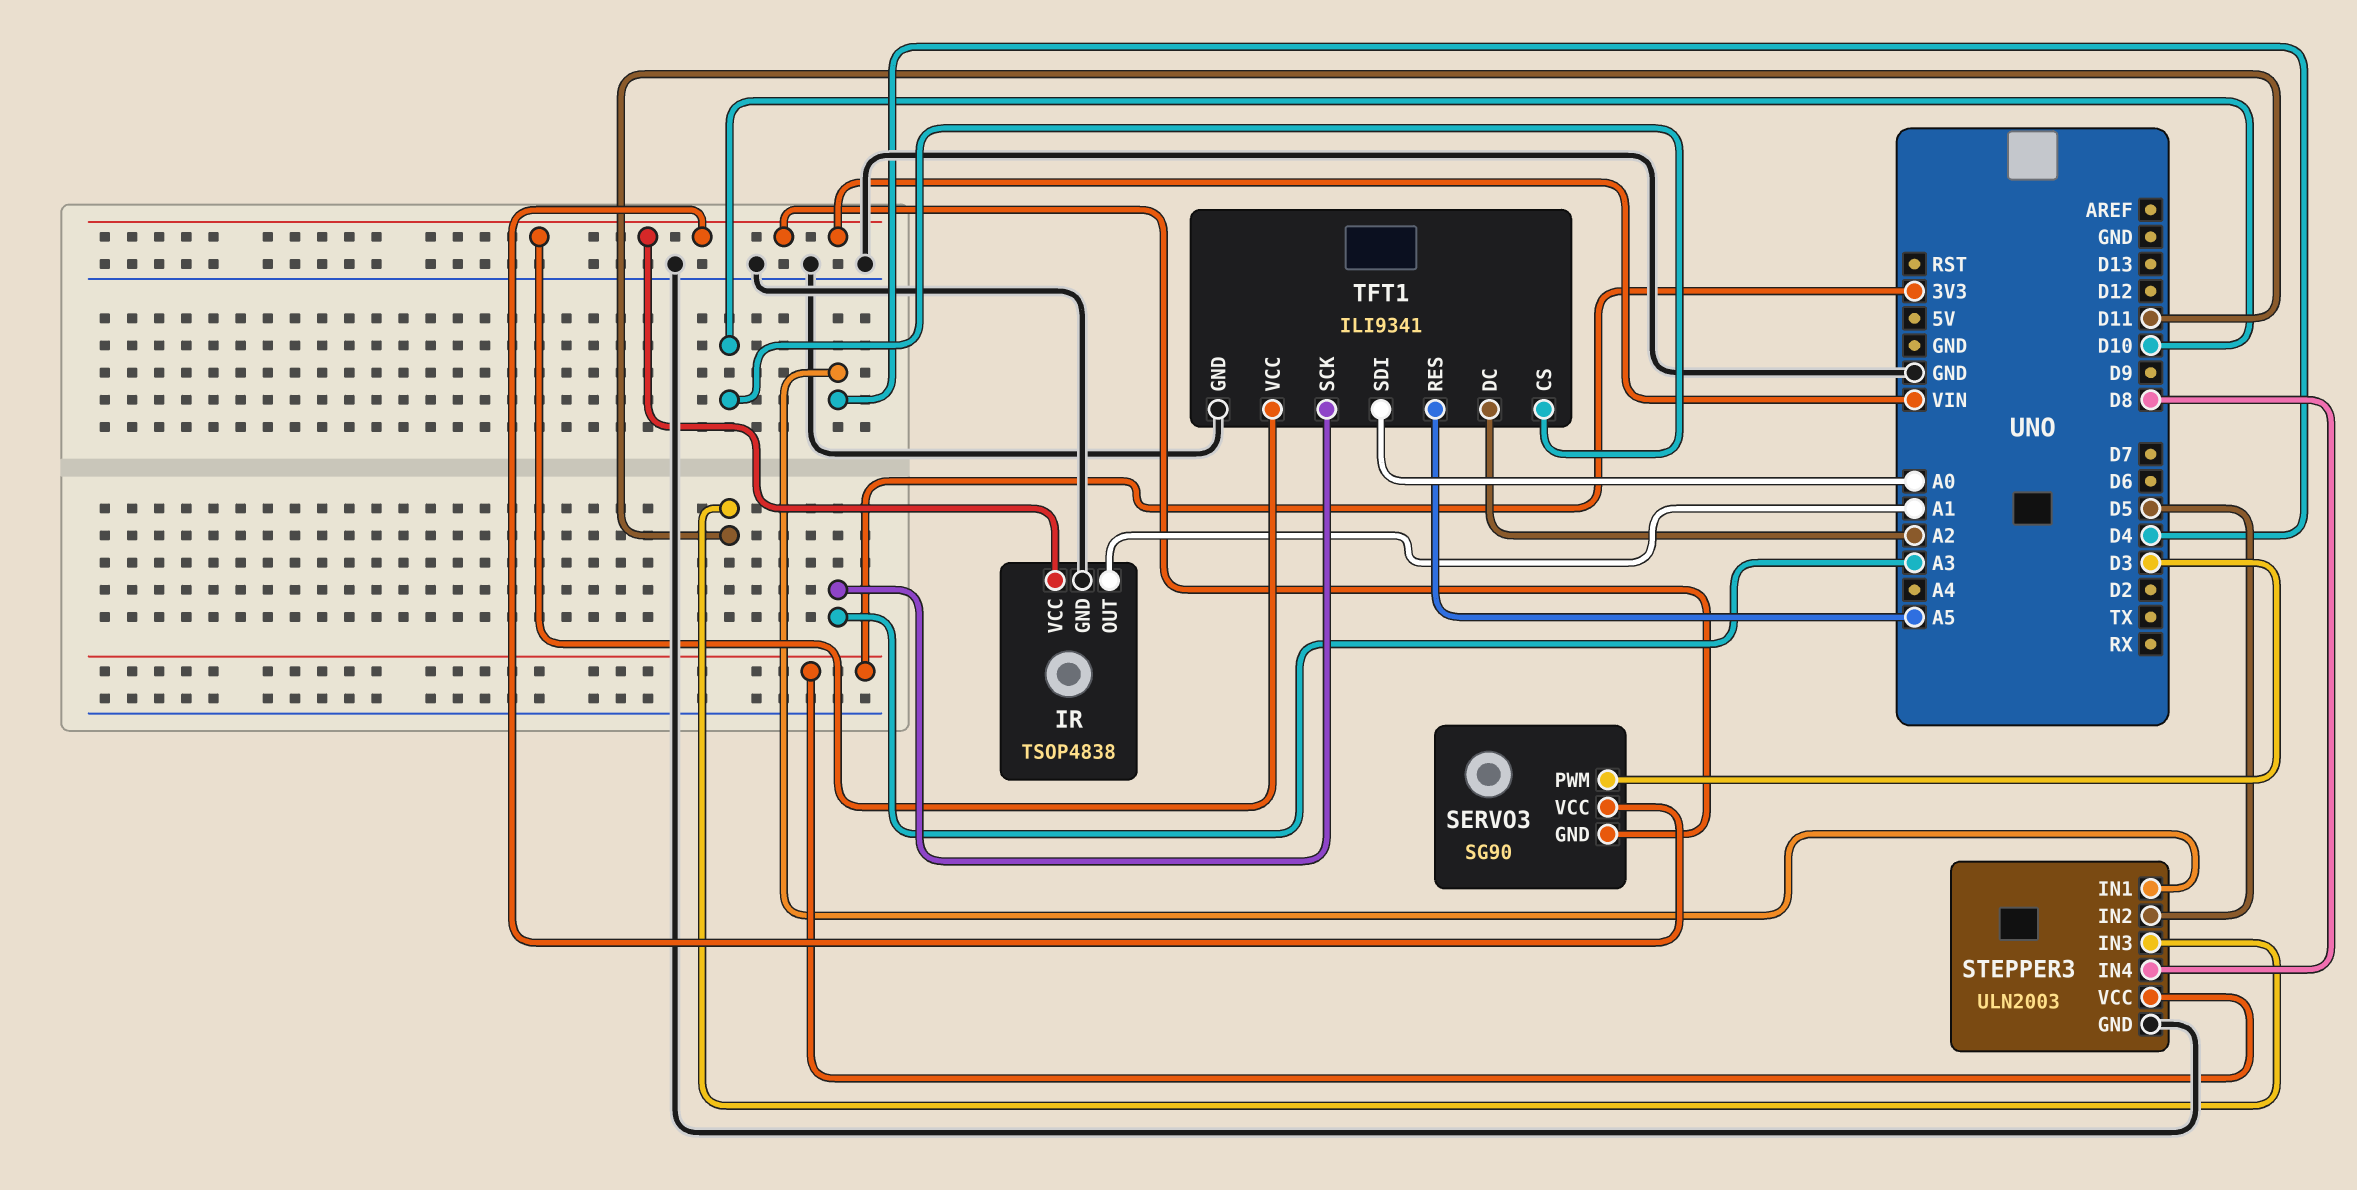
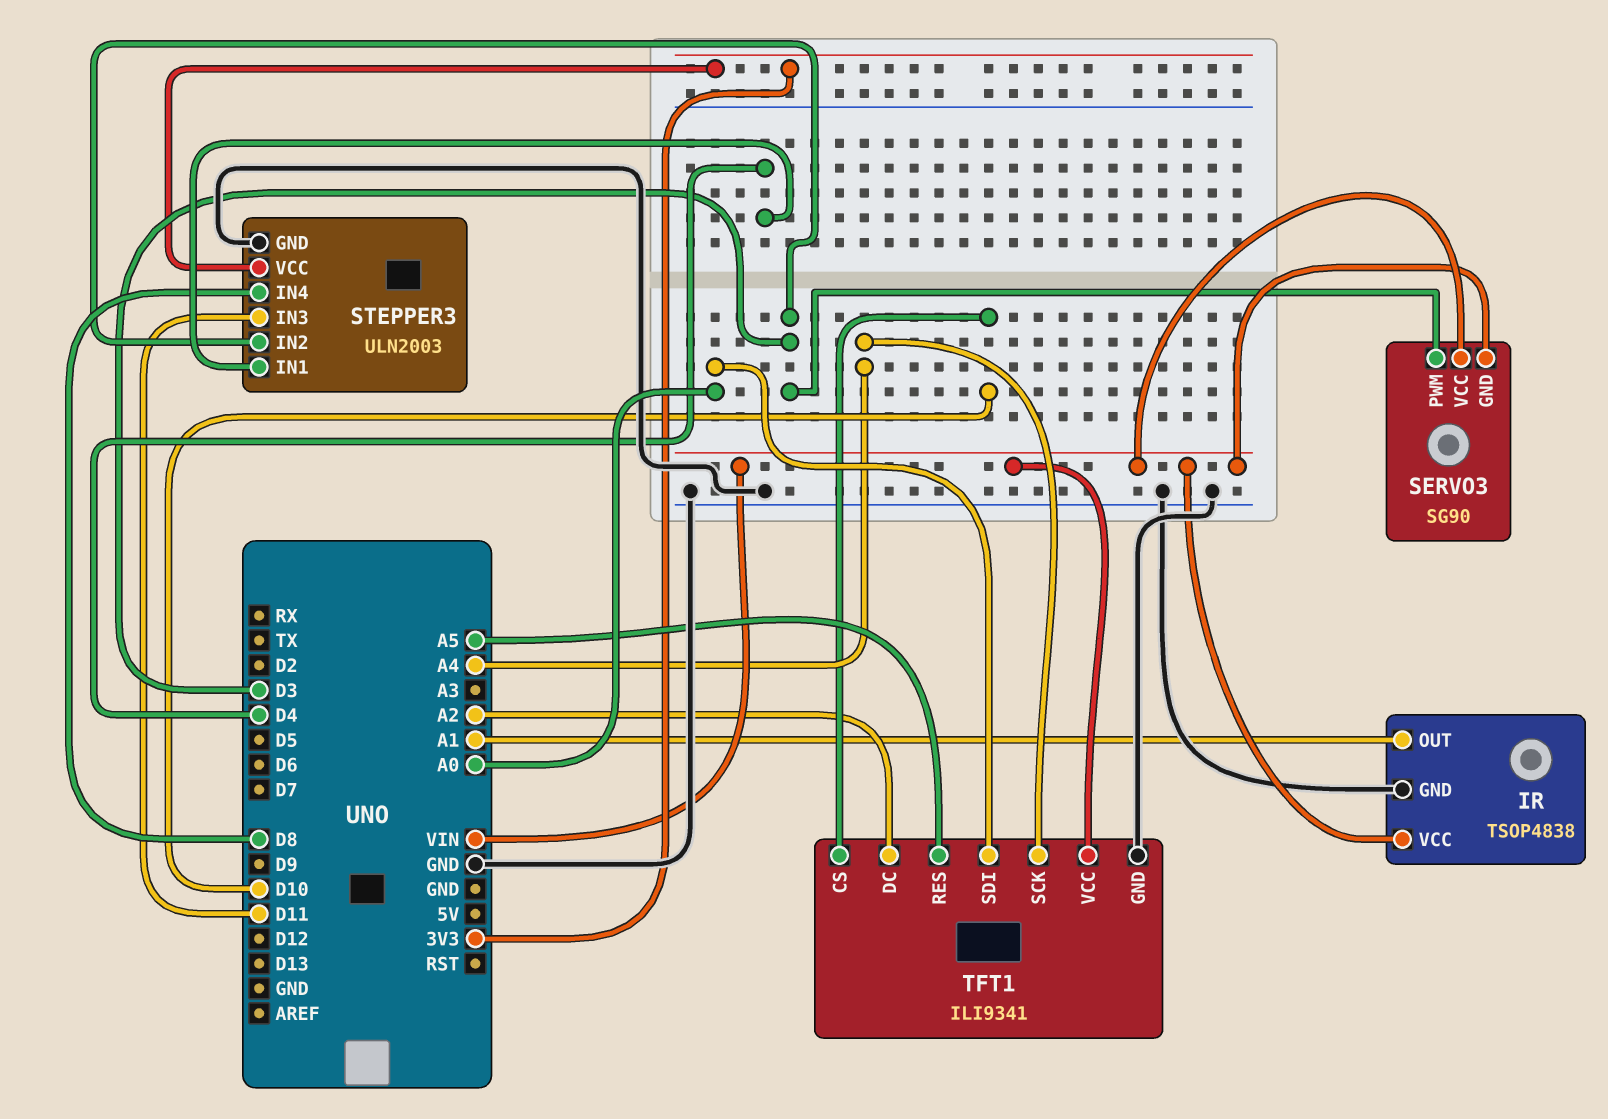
STEPPER3 pin IN2: D5 -> D3
TFT1 pin SCK: A3 -> A4

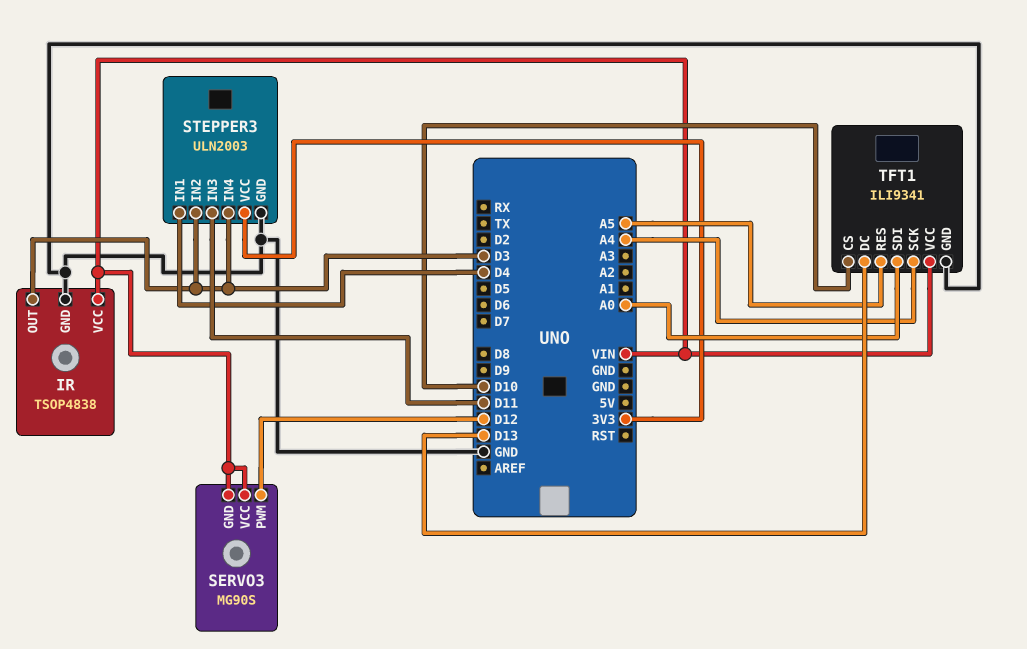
IR pin OUT: A1 -> D3
SERVO3: SG90 -> MG90S
SERVO3 pin PWM: D3 -> D12
STEPPER3 pin IN4: D8 -> D3
TFT1 pin DC: A2 -> D13

